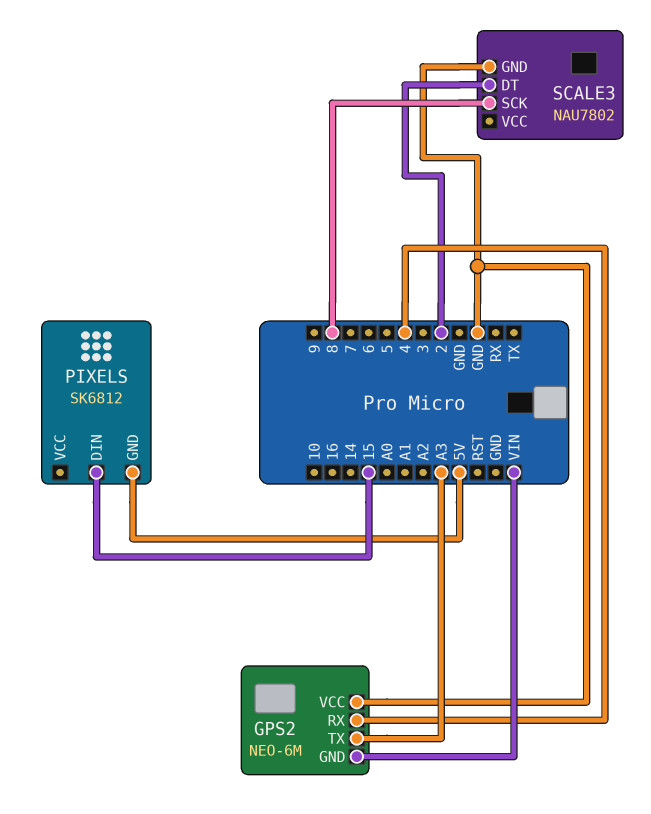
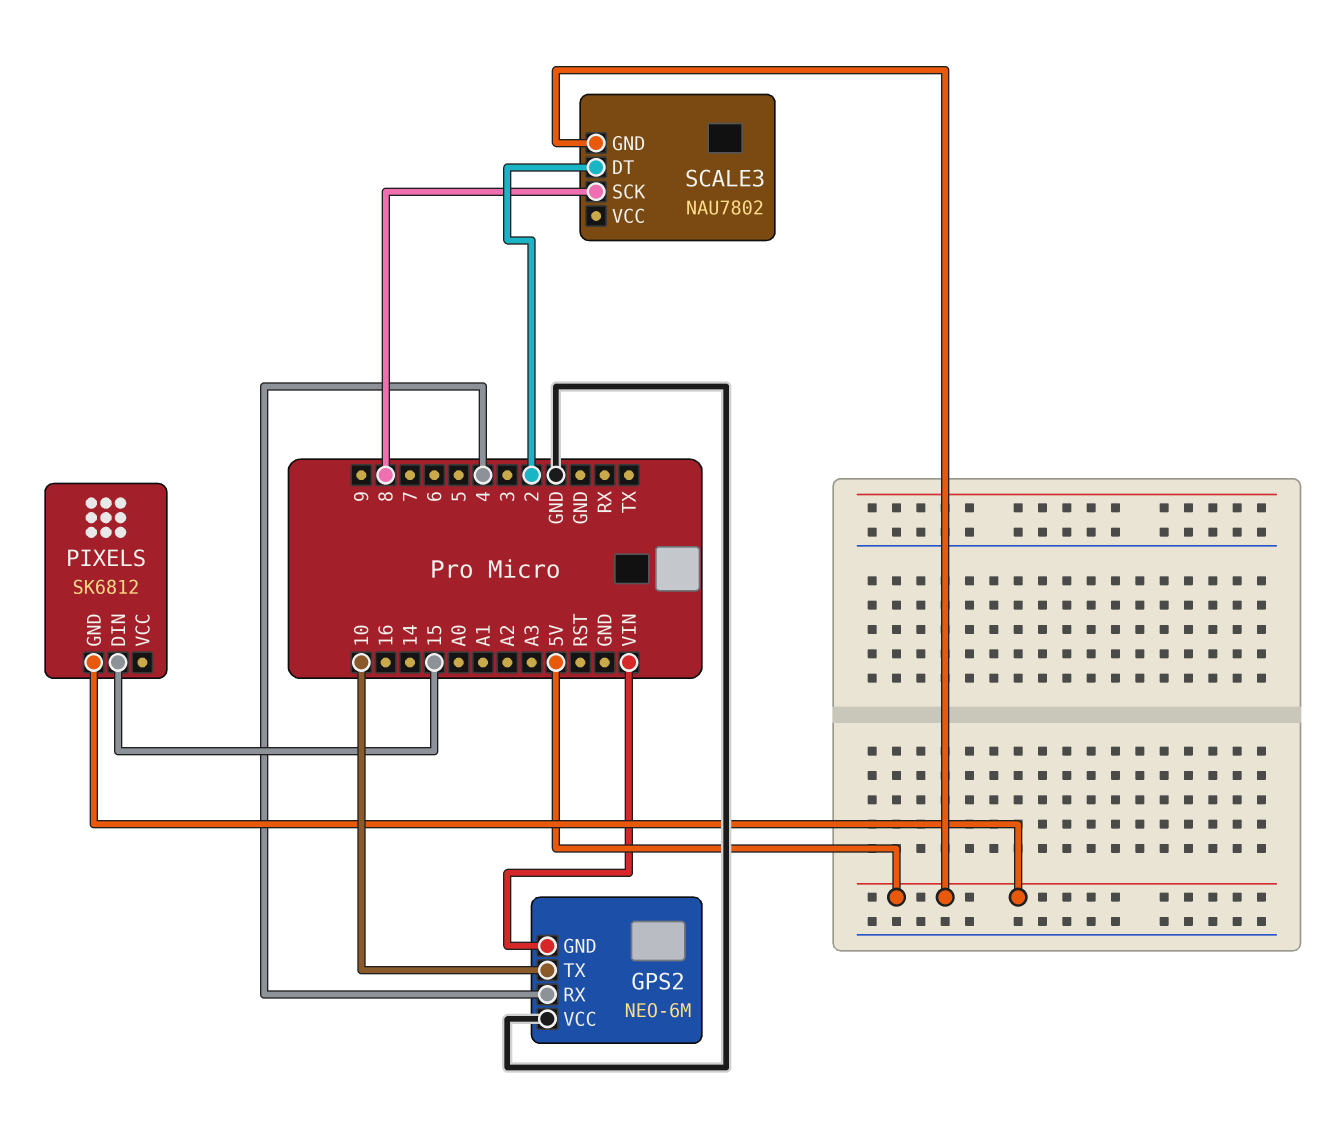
GPS2 pin TX: A3 -> 10
SCALE3 pin GND: GND -> 5V

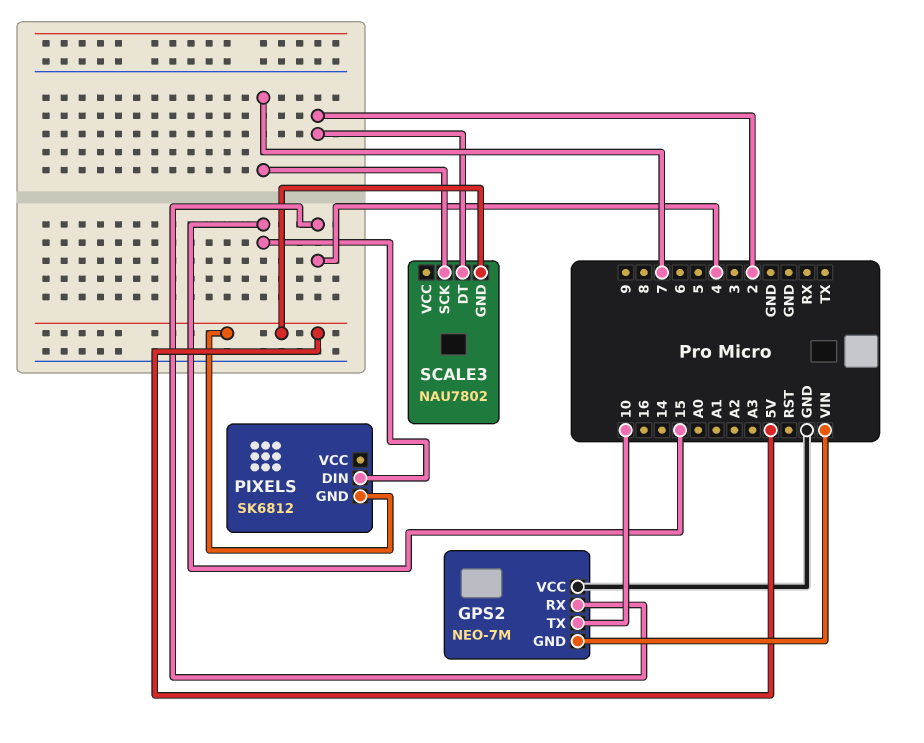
GPS2: NEO-6M -> NEO-7M
SCALE3 pin SCK: 8 -> 7

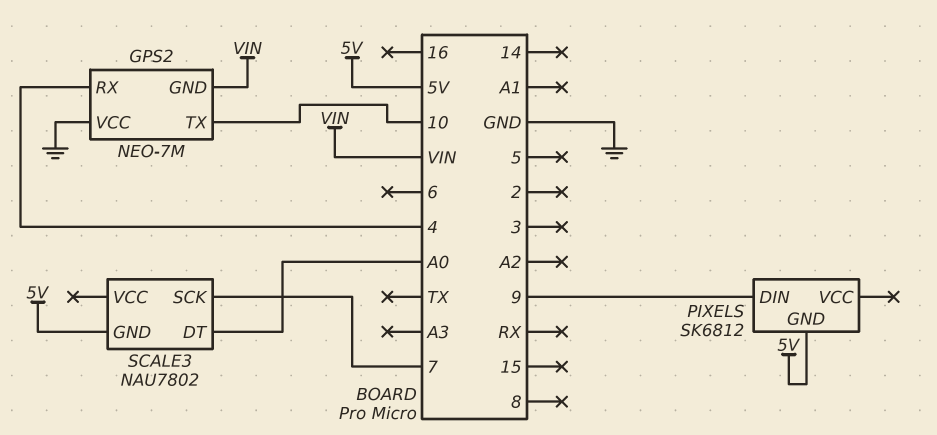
PIXELS pin DIN: 15 -> 9
SCALE3 pin DT: 2 -> A0

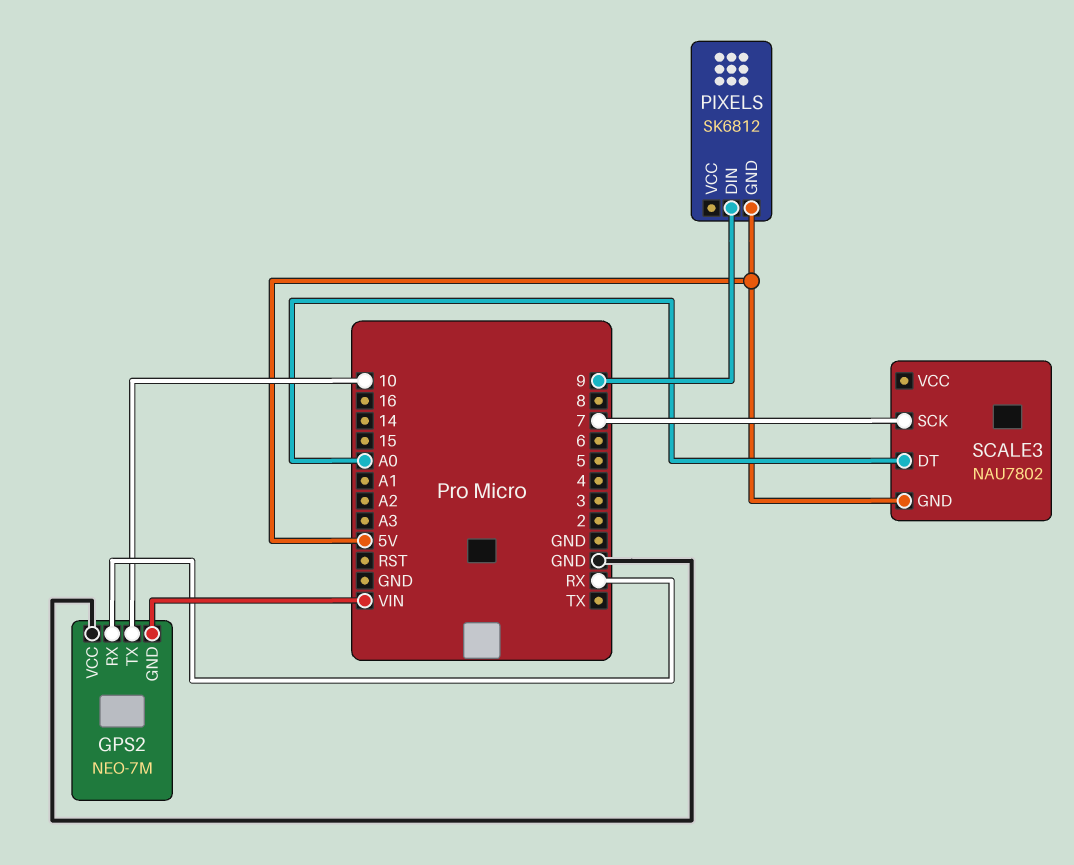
GPS2 pin RX: 4 -> RX

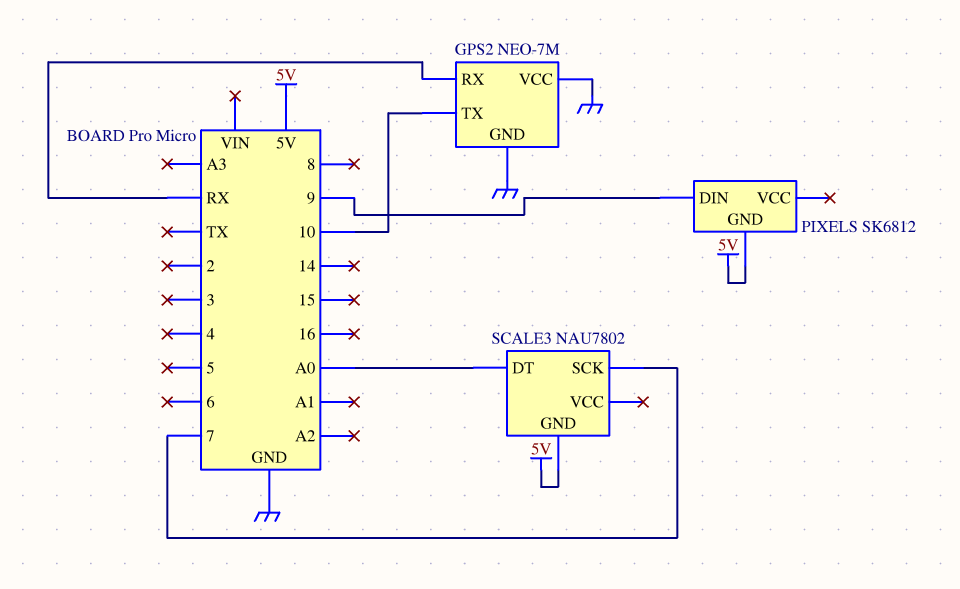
GPS2 pin GND: VIN -> GND

